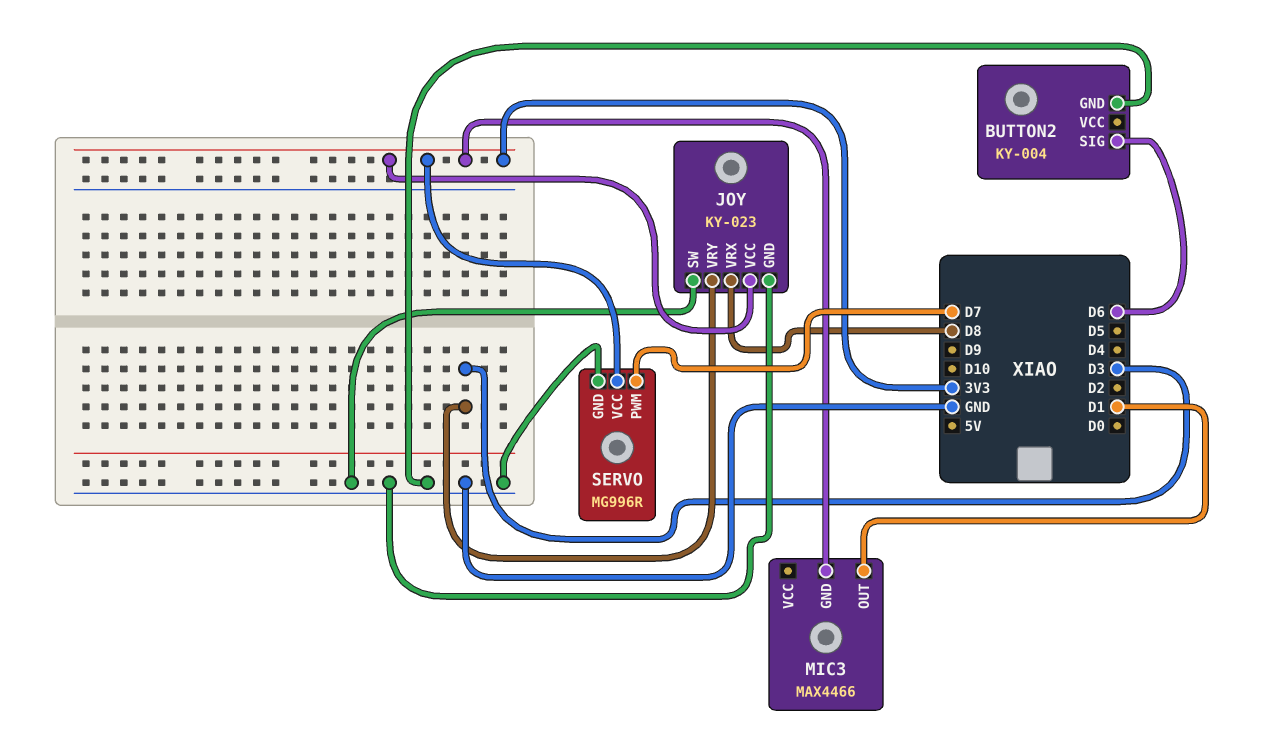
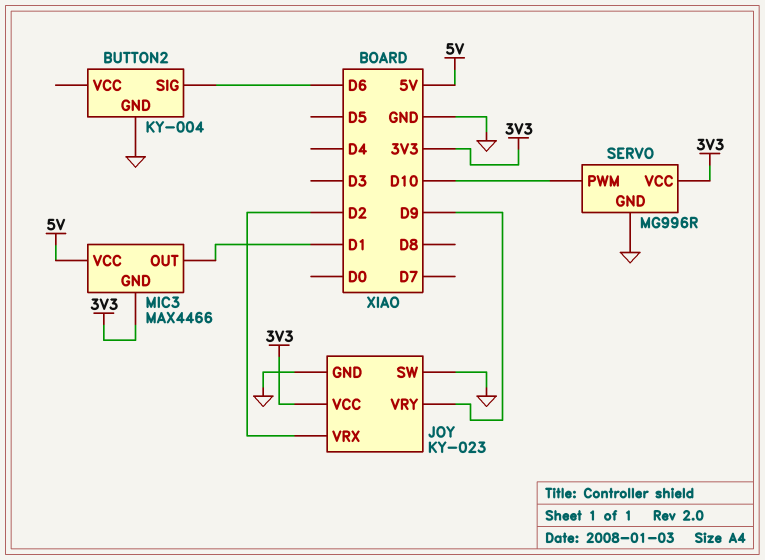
JOY pin VRX: D8 -> D2
JOY pin VRY: D3 -> D9
MIC3 pin VCC: none -> 5V
SERVO pin PWM: D7 -> D10

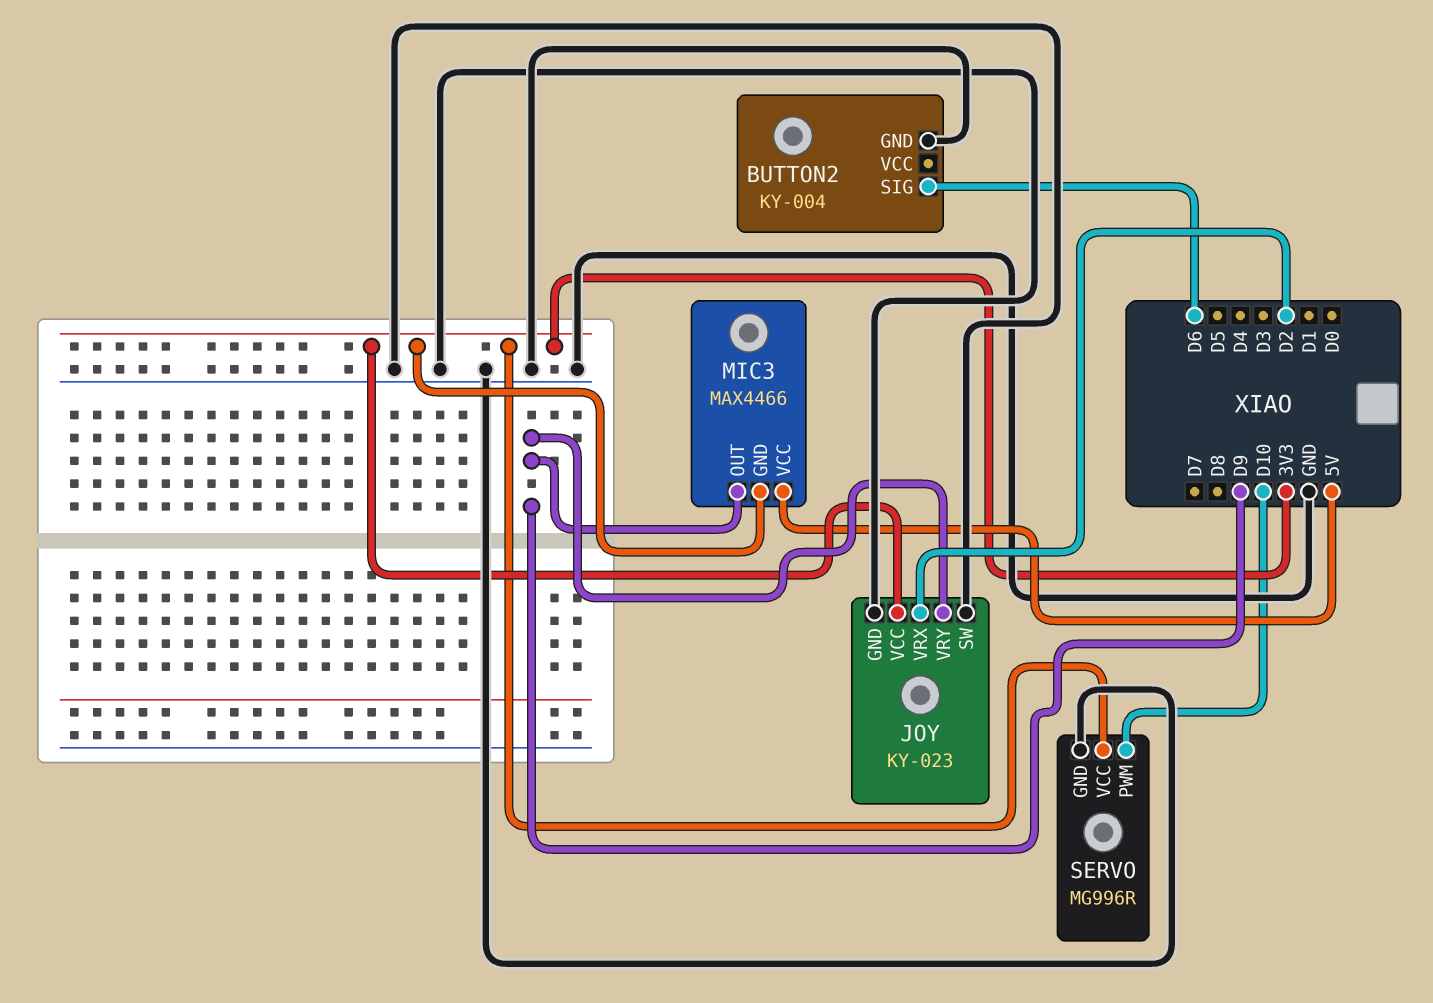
MIC3 pin OUT: D1 -> D9

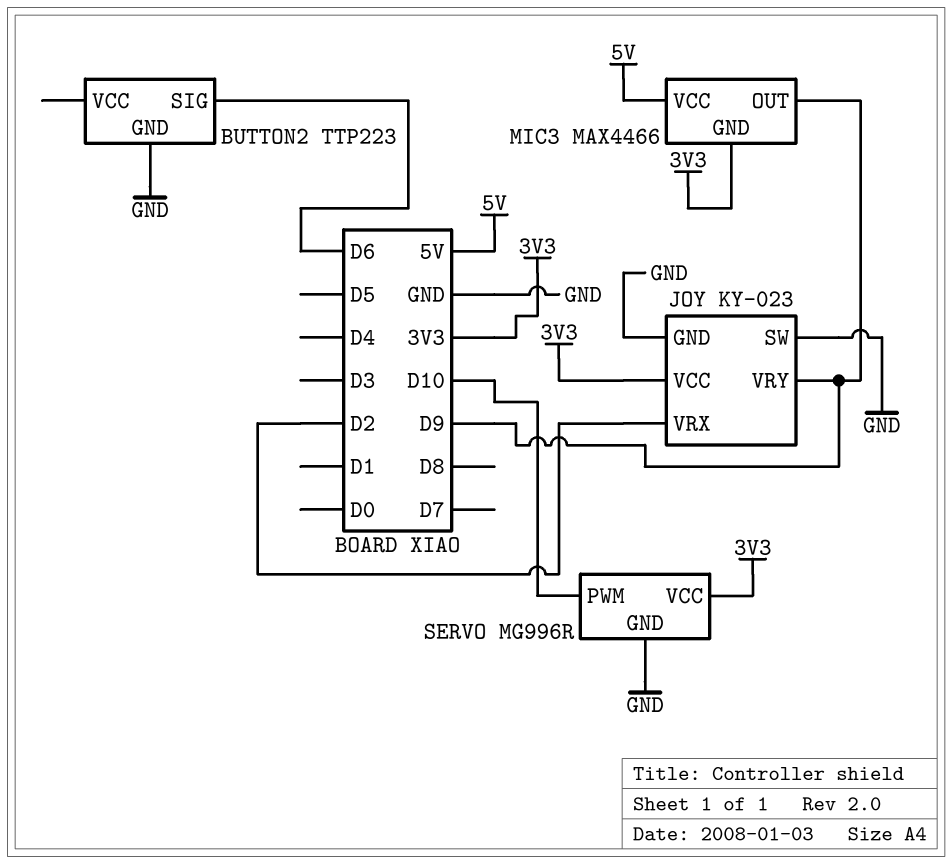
BUTTON2: KY-004 -> TTP223

